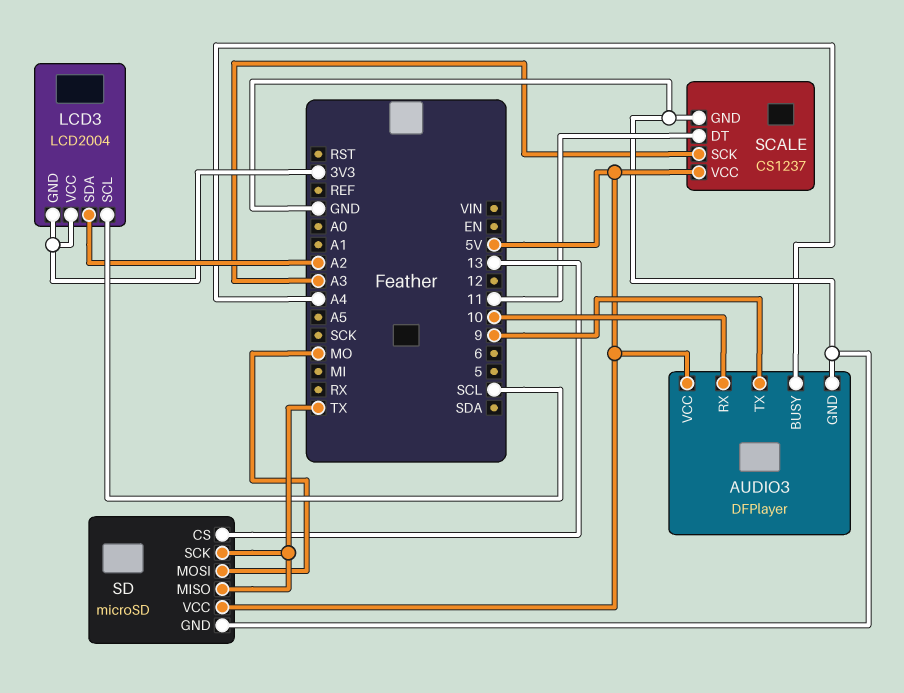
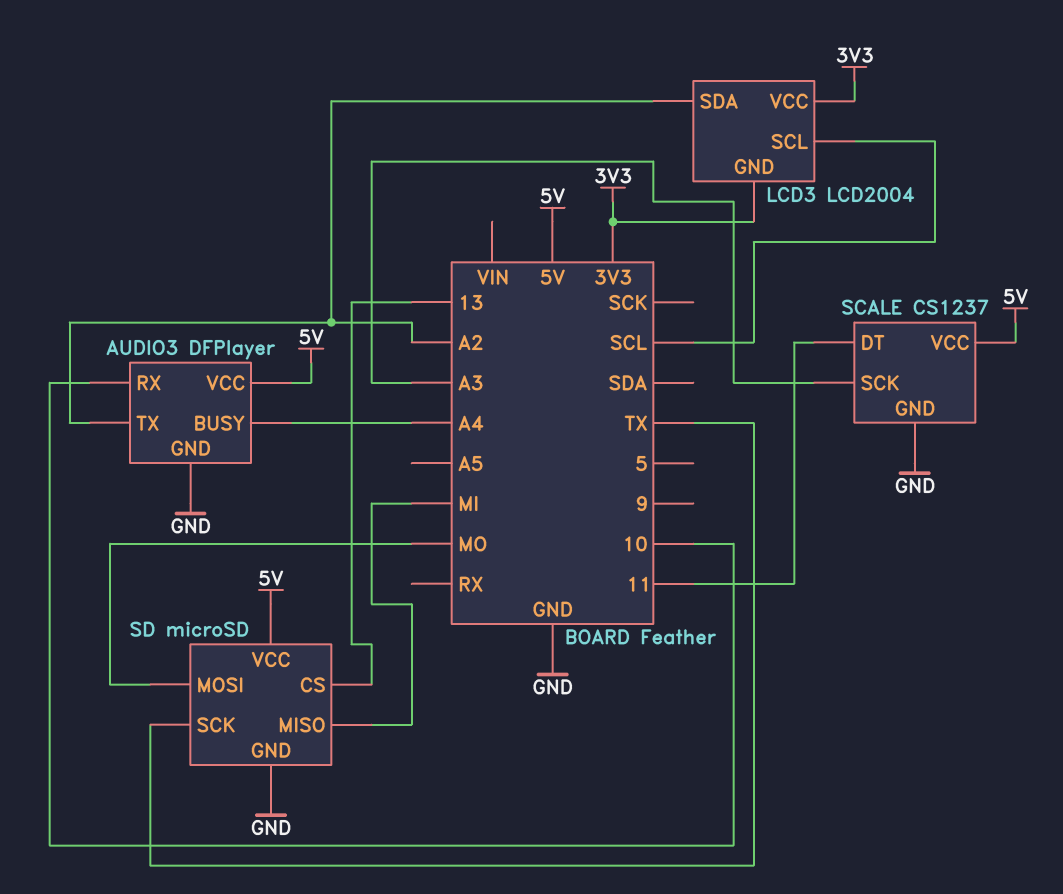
AUDIO3 pin TX: 9 -> A2
SD pin MISO: TX -> MI

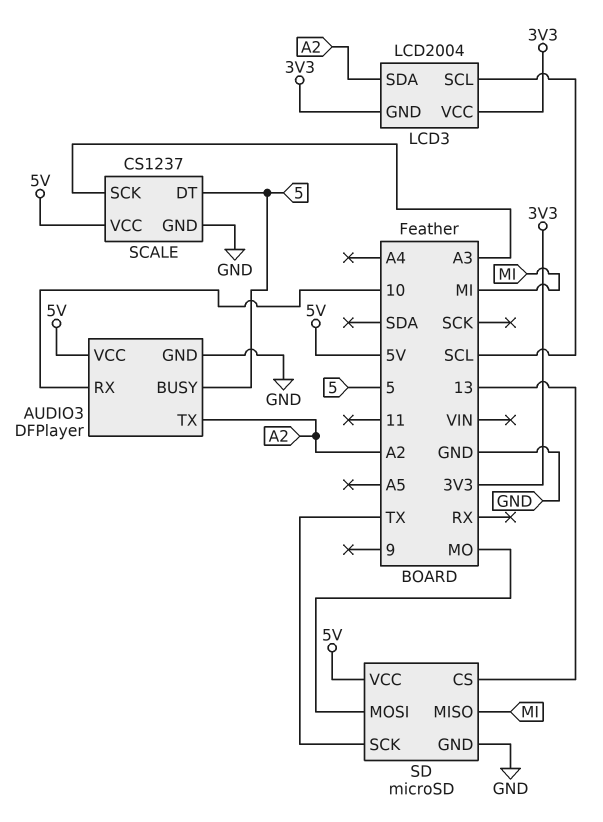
AUDIO3 pin BUSY: A4 -> 5
SCALE pin DT: 11 -> 5

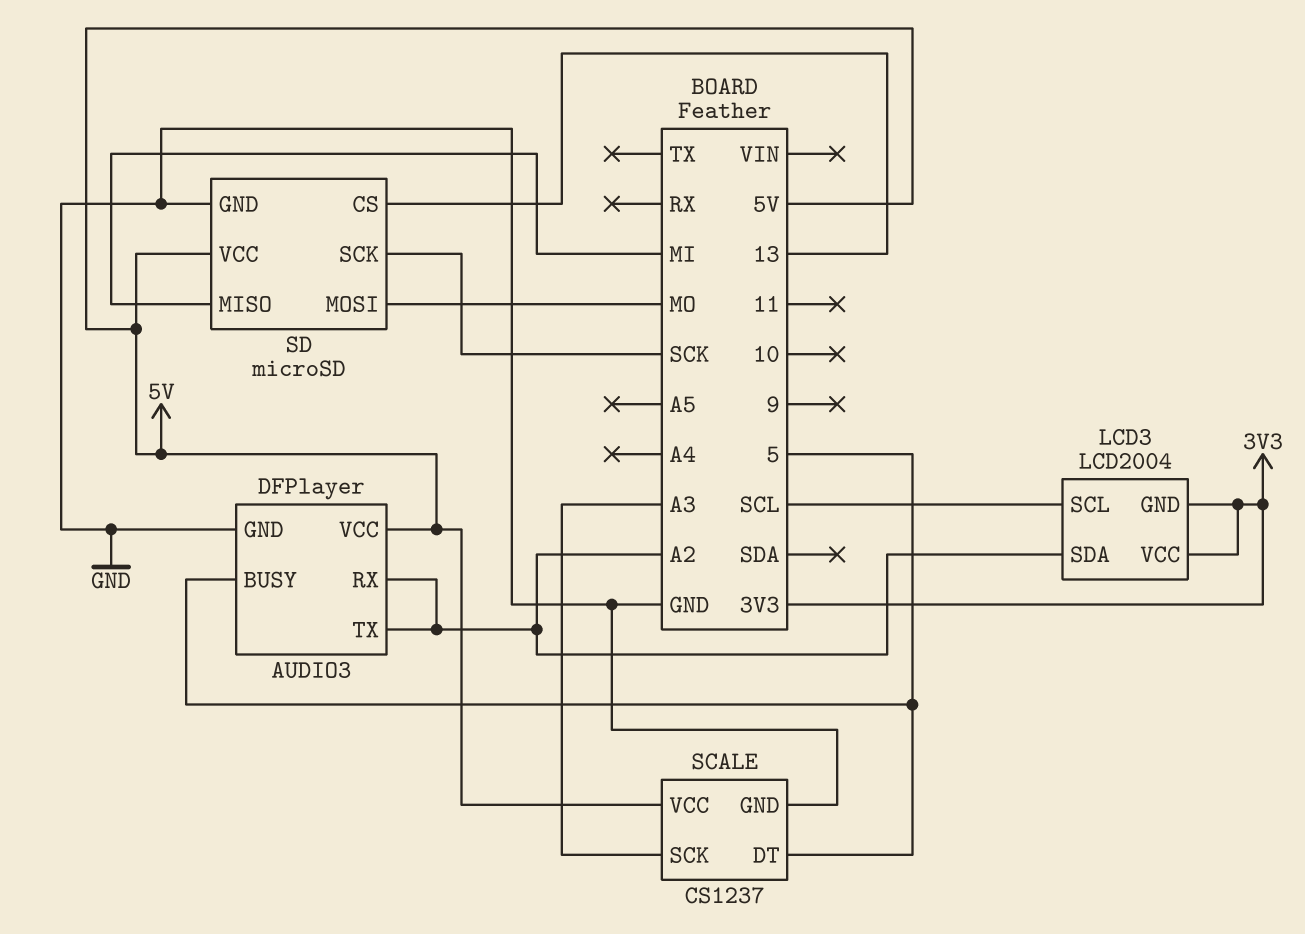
AUDIO3 pin RX: 10 -> A2
SD pin SCK: TX -> SCK

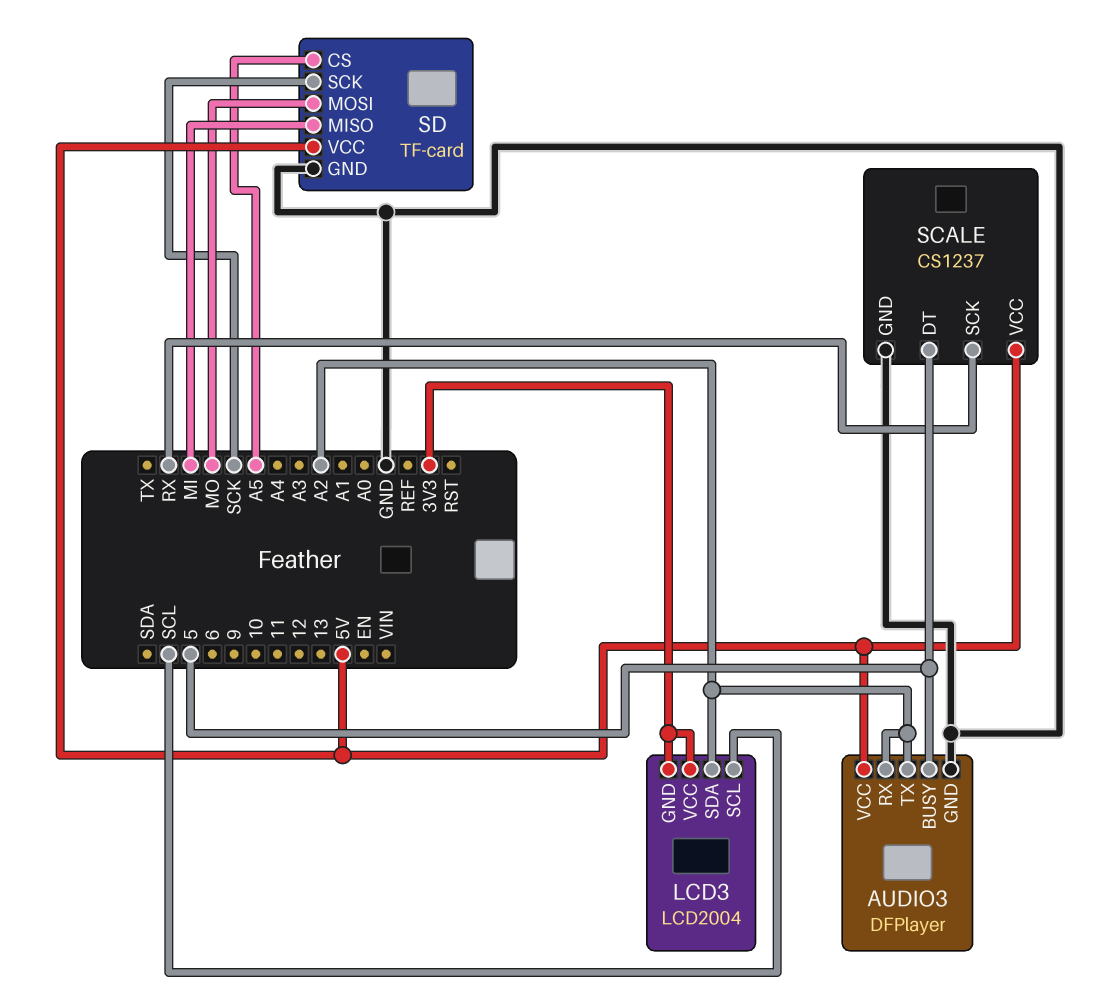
SCALE pin SCK: A3 -> RX
SD: microSD -> TF-card
SD pin CS: 13 -> A5

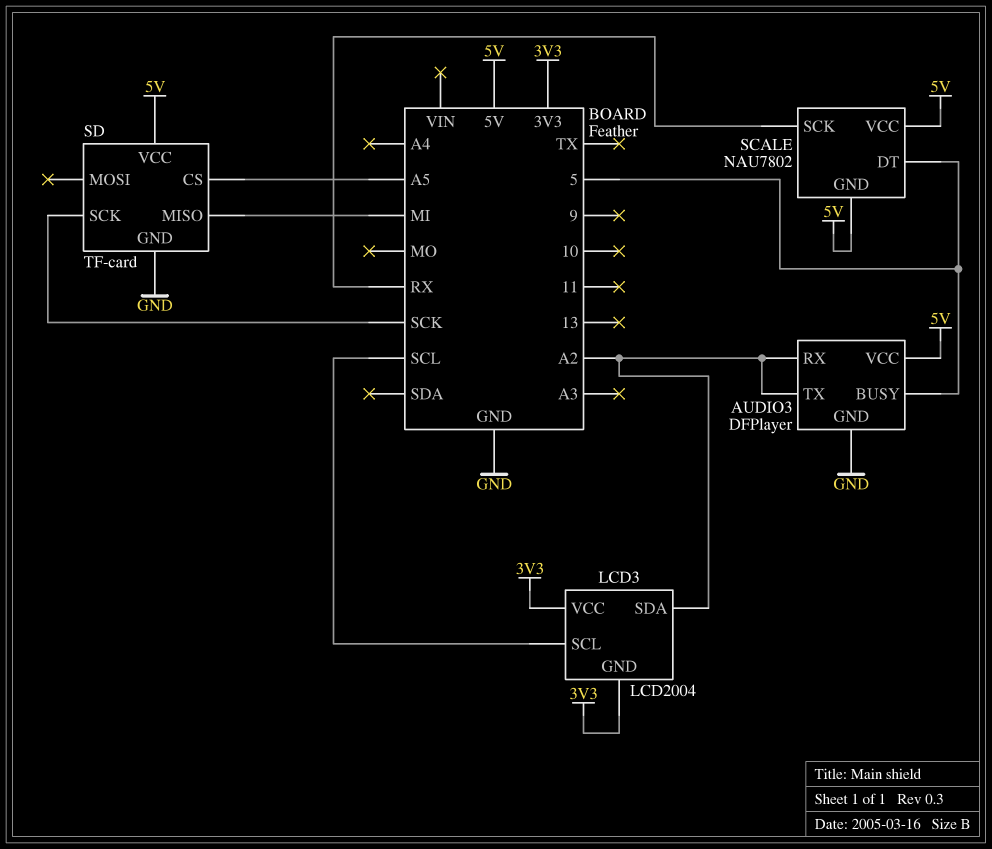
SCALE: CS1237 -> NAU7802
SCALE pin GND: GND -> 5V
SD pin MOSI: MO -> none

